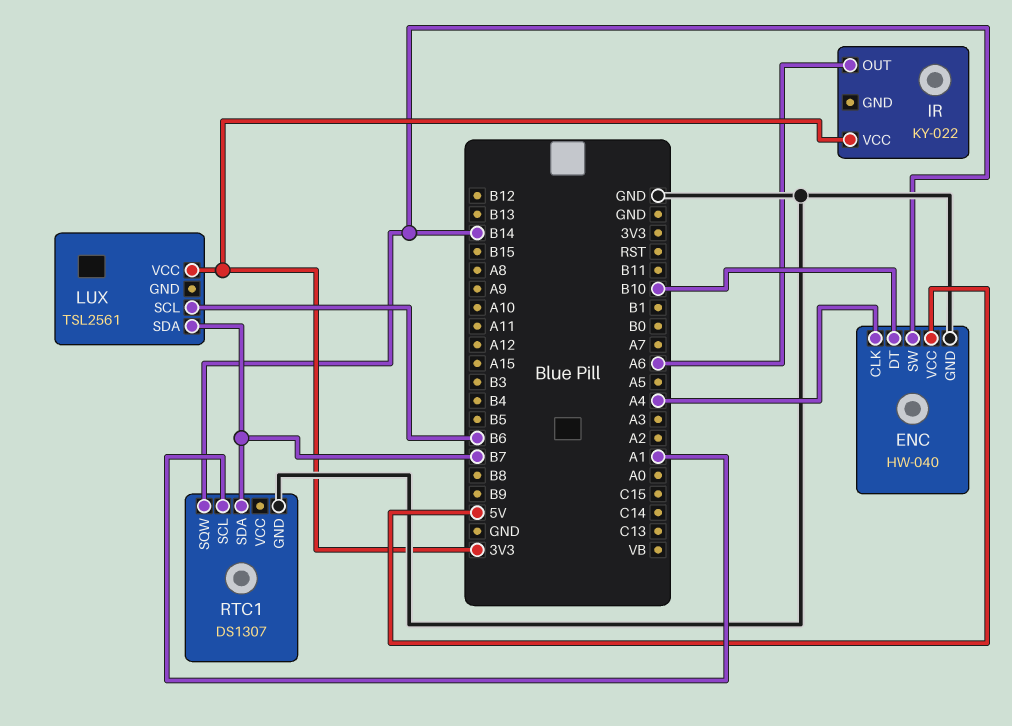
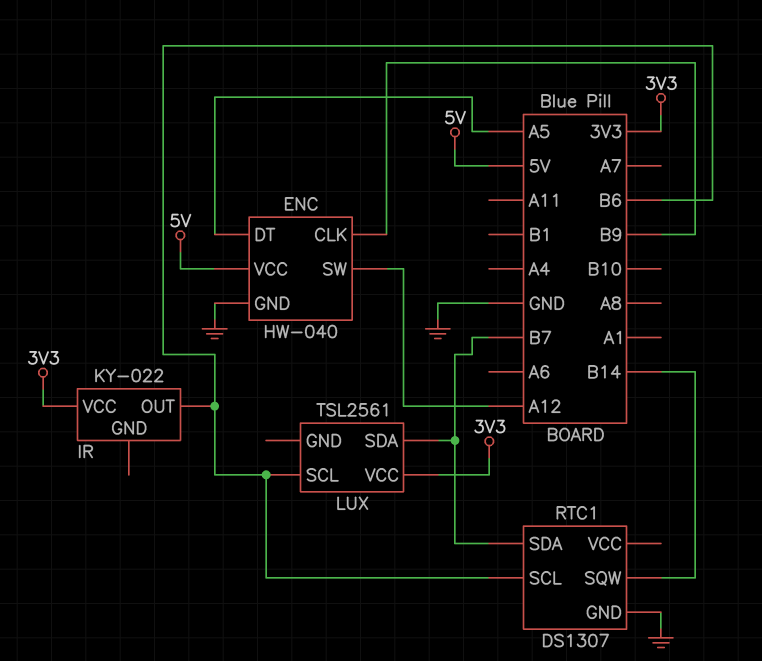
ENC pin CLK: A4 -> B9
ENC pin DT: B10 -> A5
ENC pin SW: B14 -> A12
IR pin OUT: A6 -> B6
RTC1 pin SCL: A1 -> B6

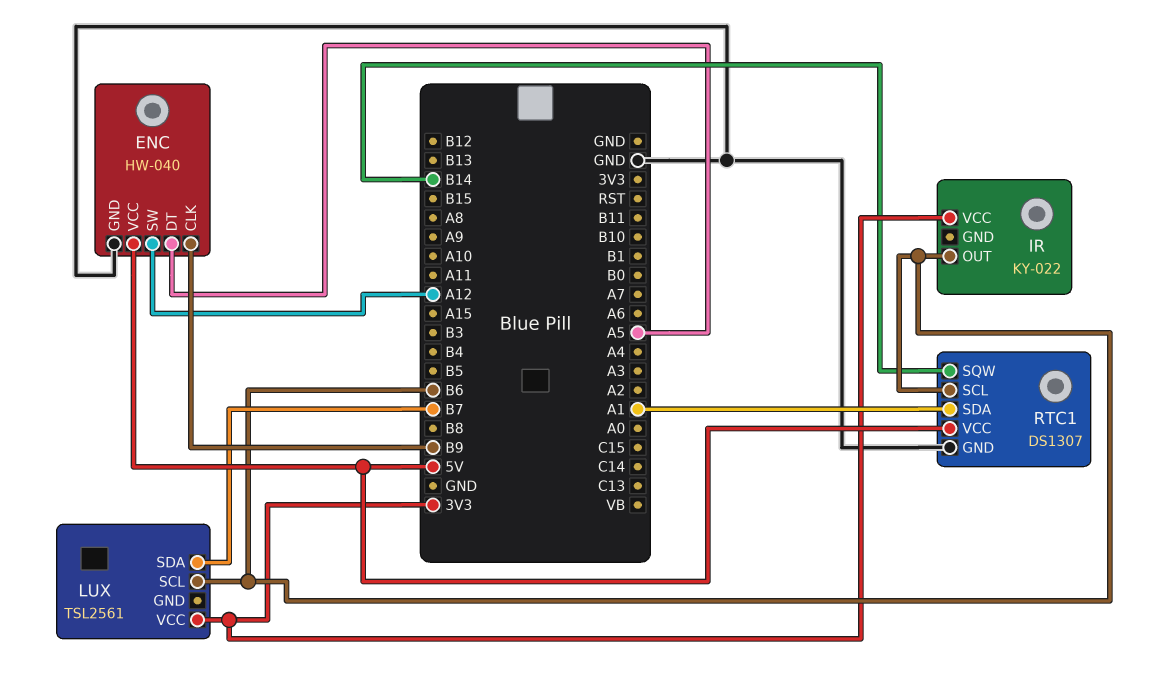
RTC1 pin SDA: B7 -> A1
RTC1 pin VCC: none -> 5V

